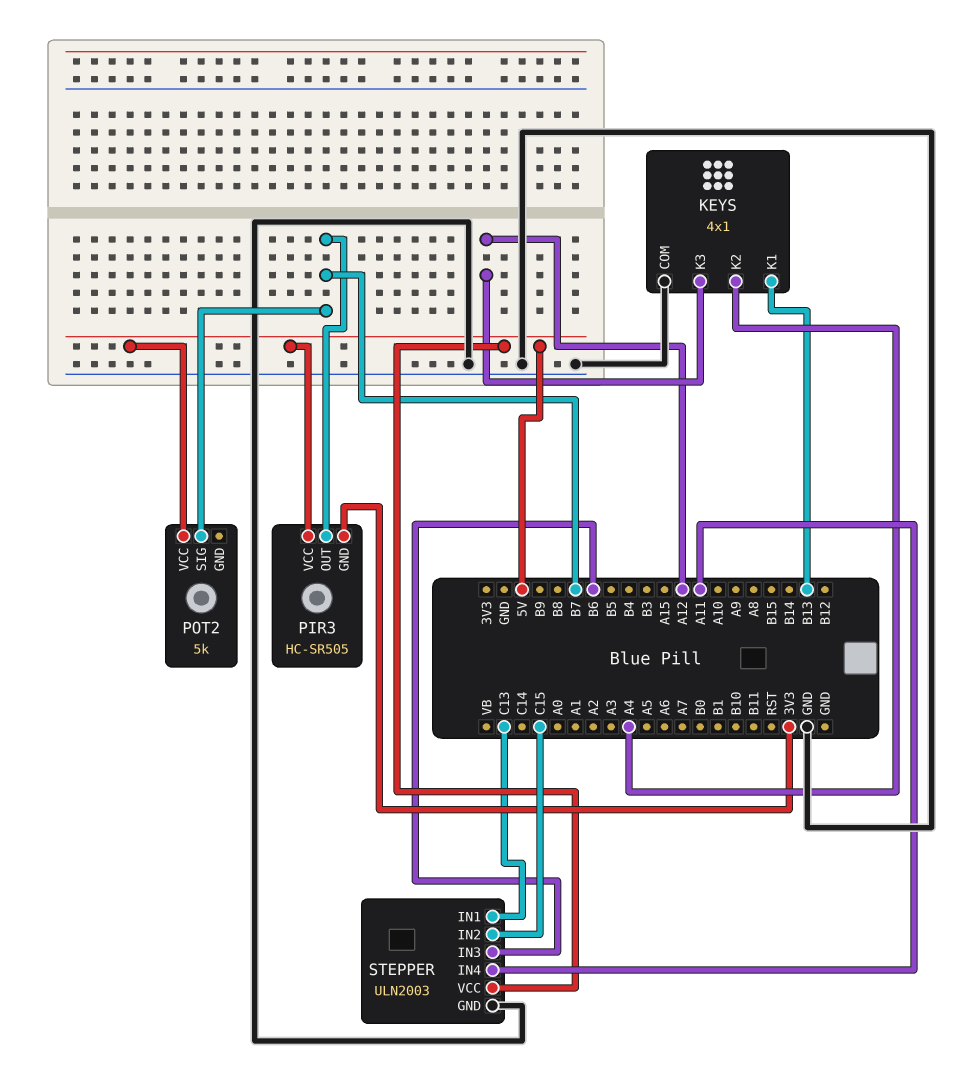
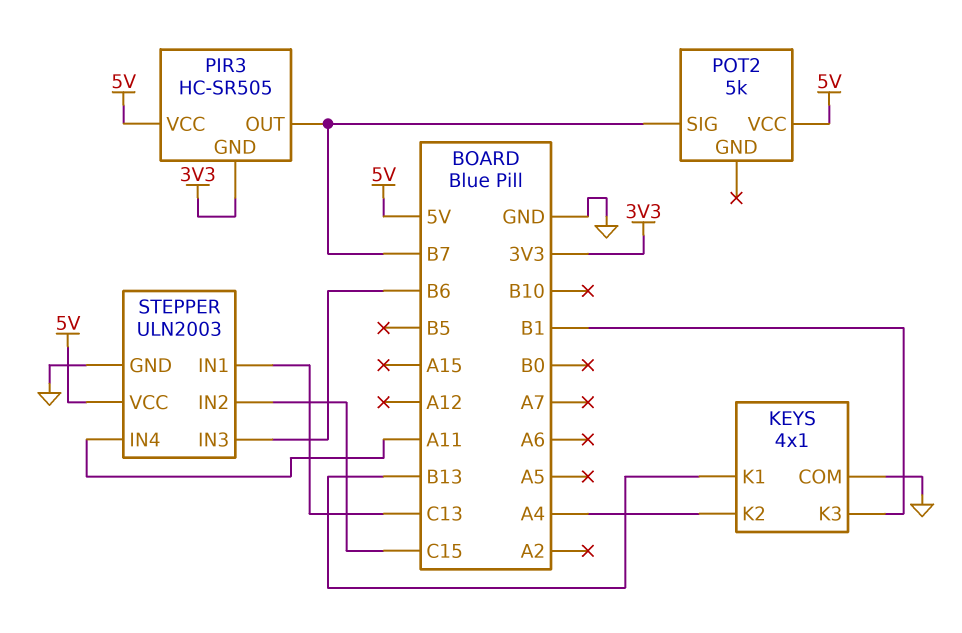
KEYS pin K3: A12 -> B1

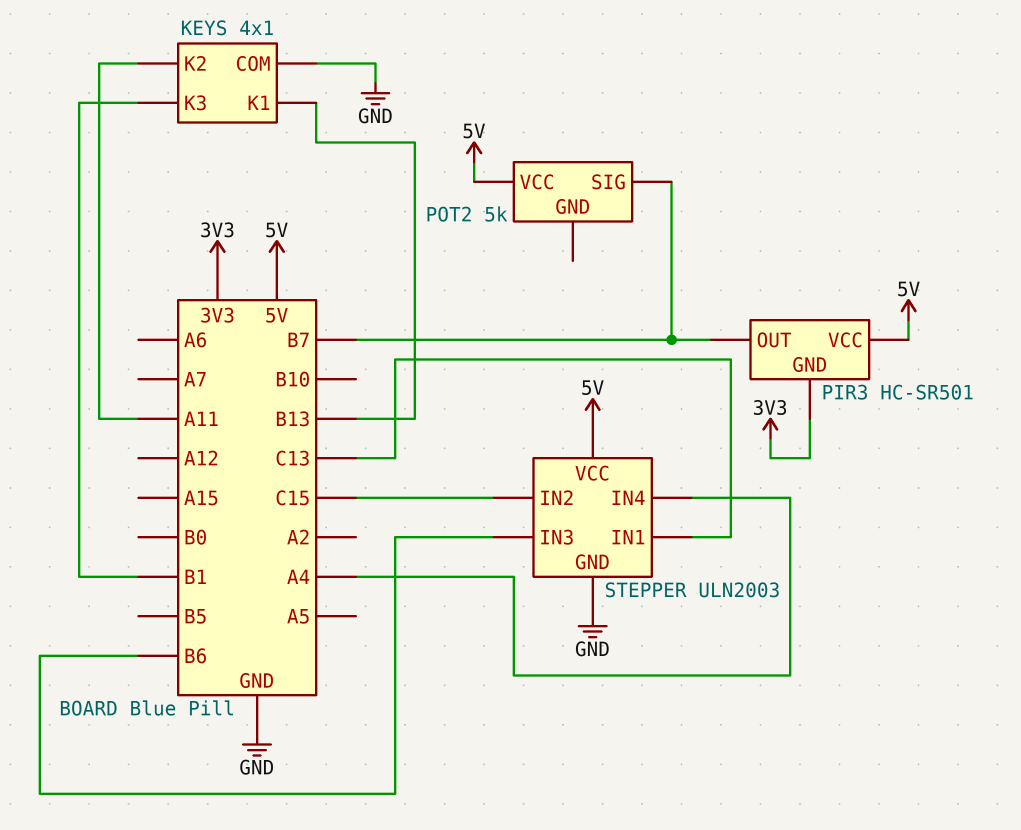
KEYS pin K2: A4 -> A11
PIR3: HC-SR505 -> HC-SR501
STEPPER pin IN4: A11 -> A4

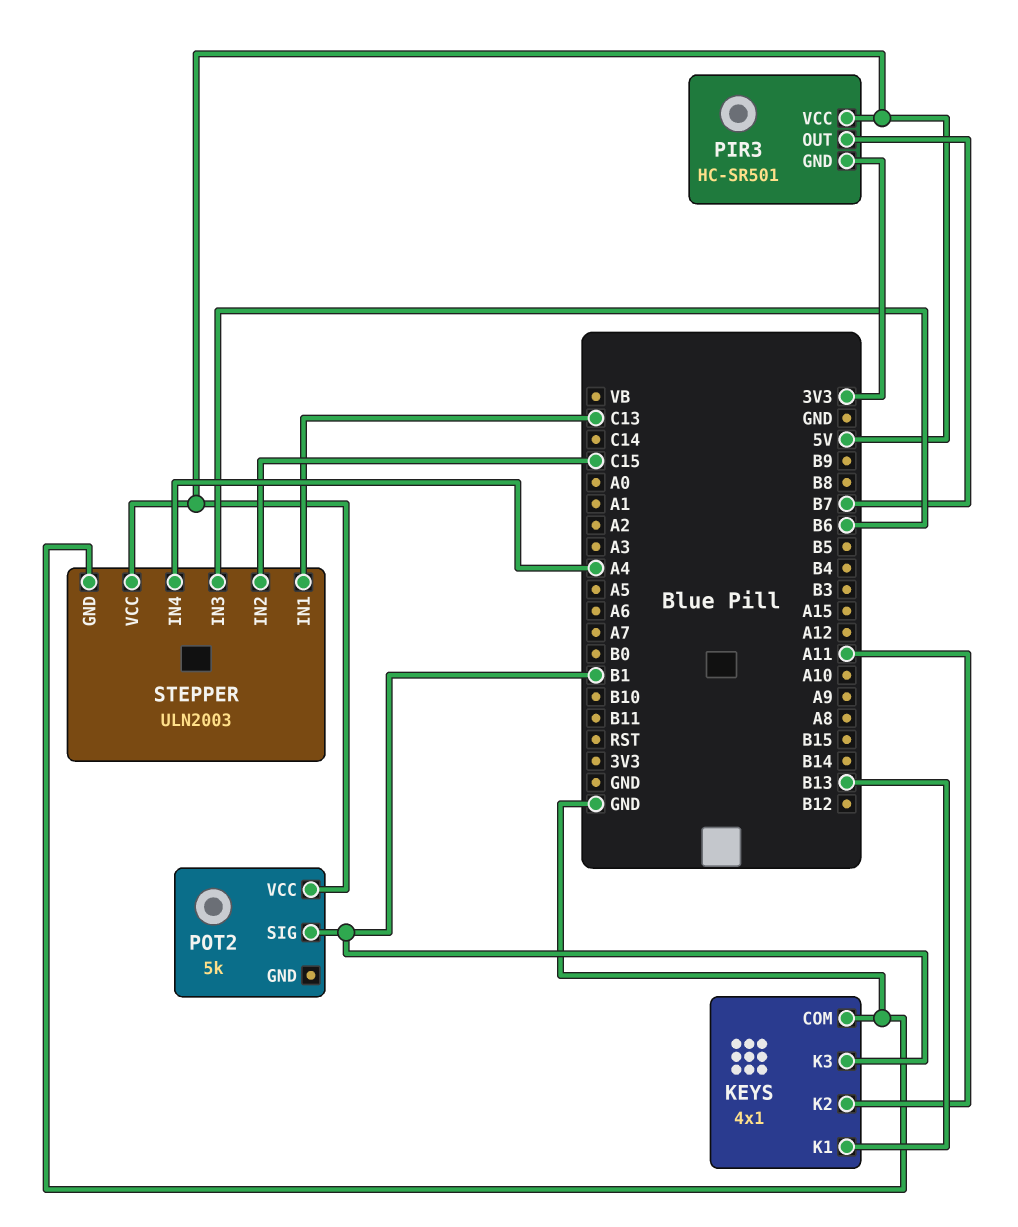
POT2 pin SIG: B7 -> B1

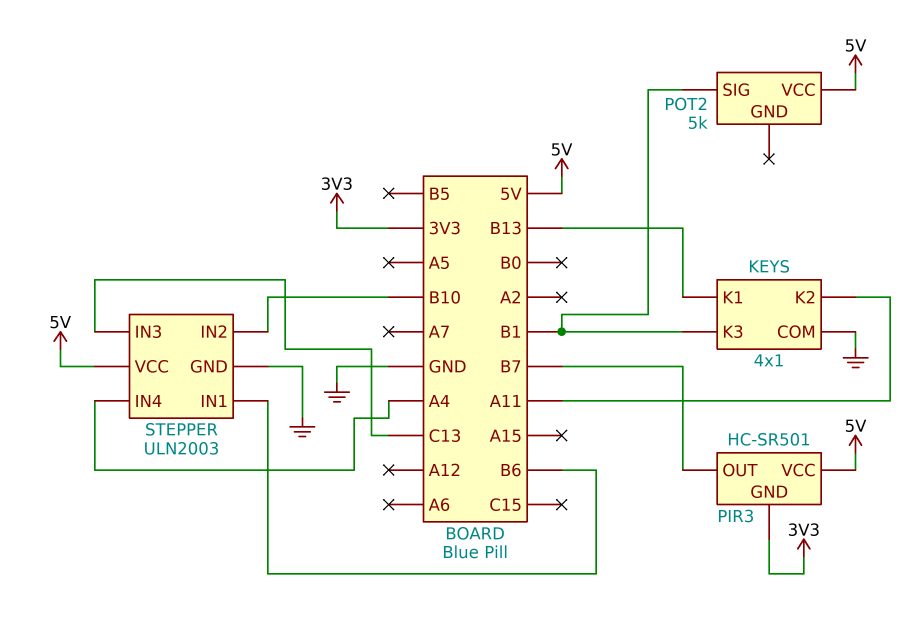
STEPPER pin IN1: C13 -> B6
STEPPER pin IN2: C15 -> B10
STEPPER pin IN3: B6 -> C13

